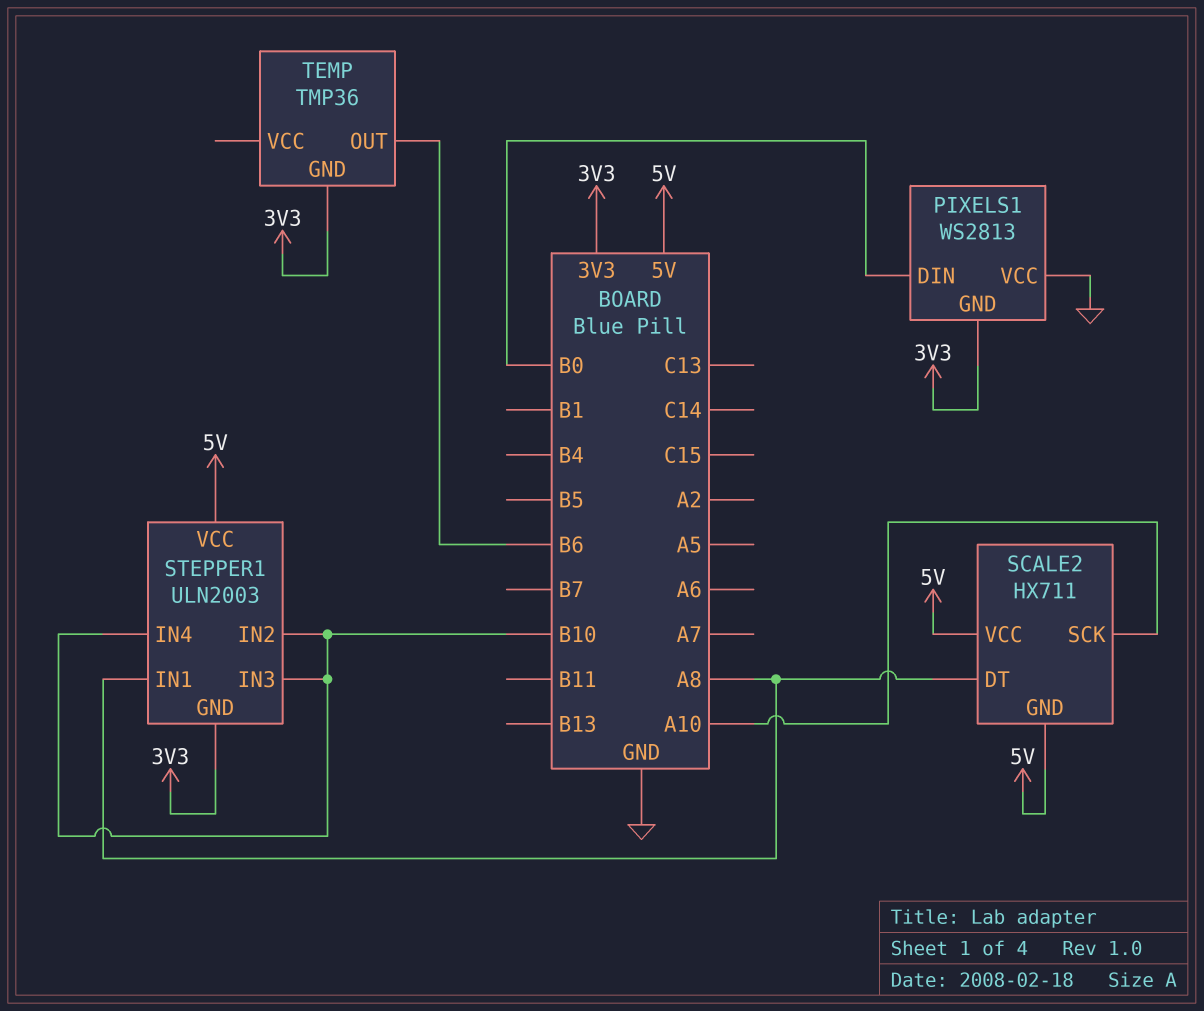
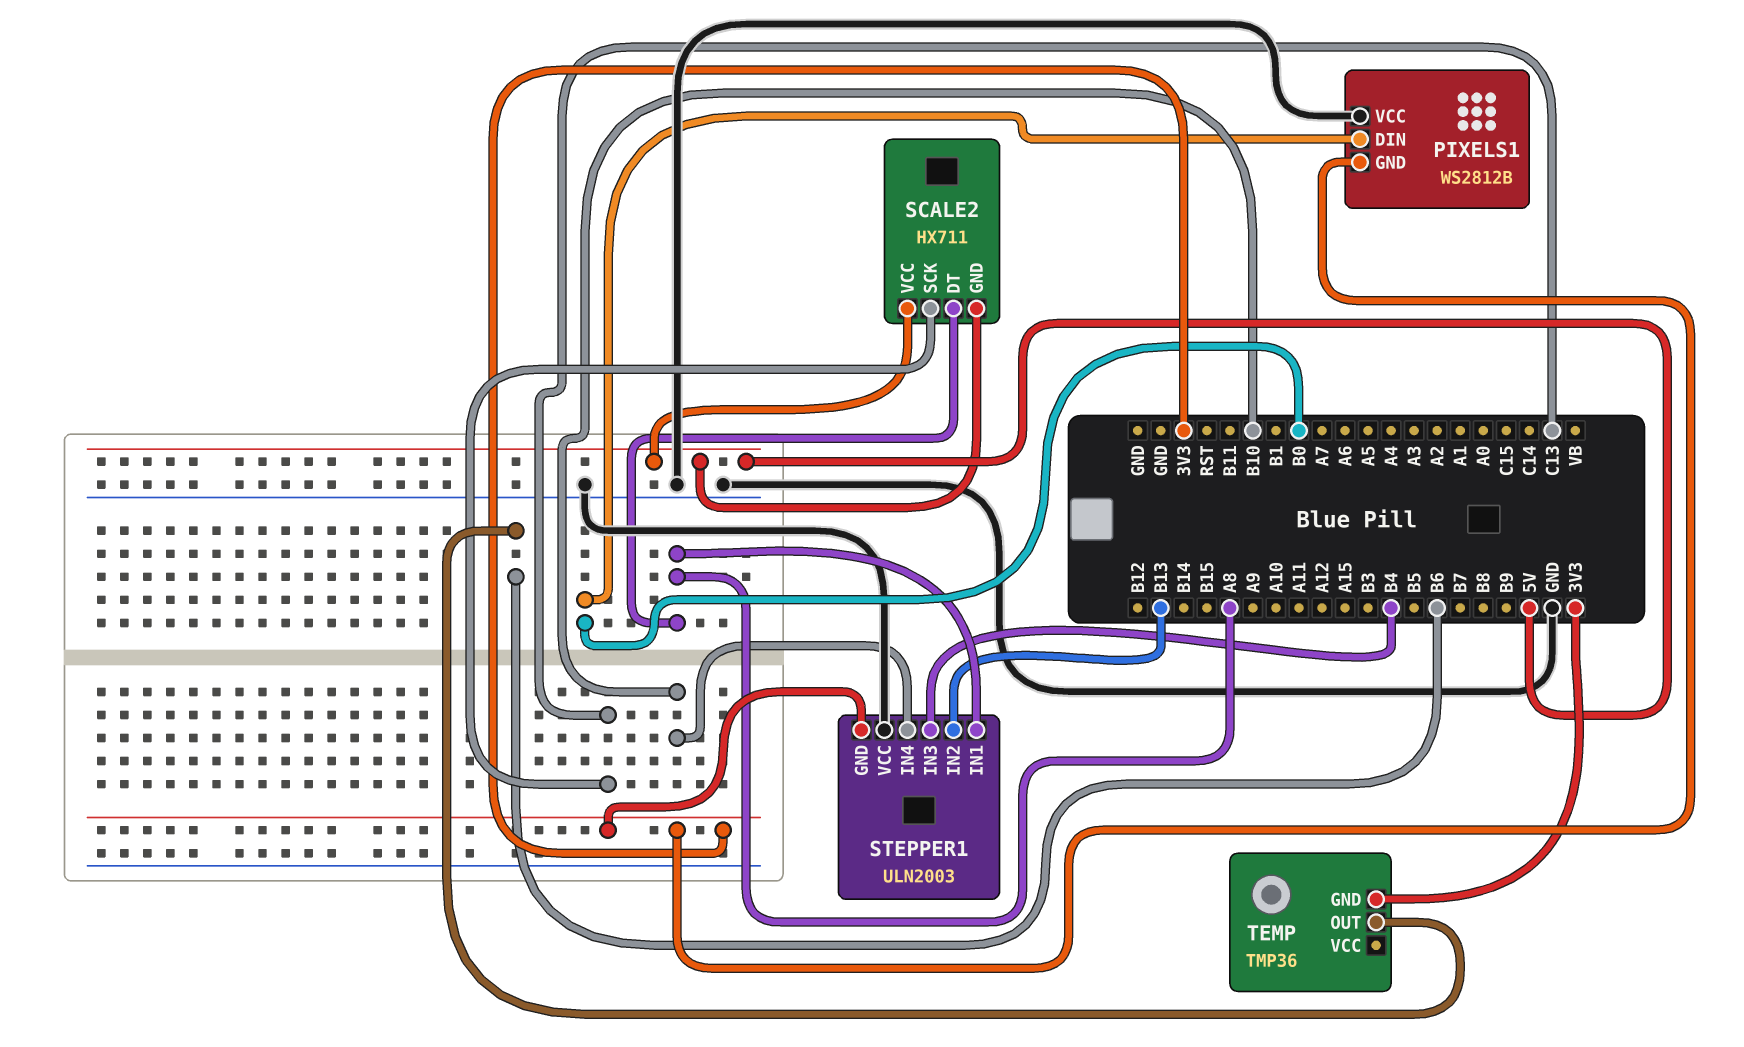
PIXELS1: WS2813 -> WS2812B
SCALE2 pin SCK: A10 -> C13
STEPPER1 pin IN2: B10 -> B13
STEPPER1 pin IN3: B10 -> B4
STEPPER1 pin VCC: 5V -> GND

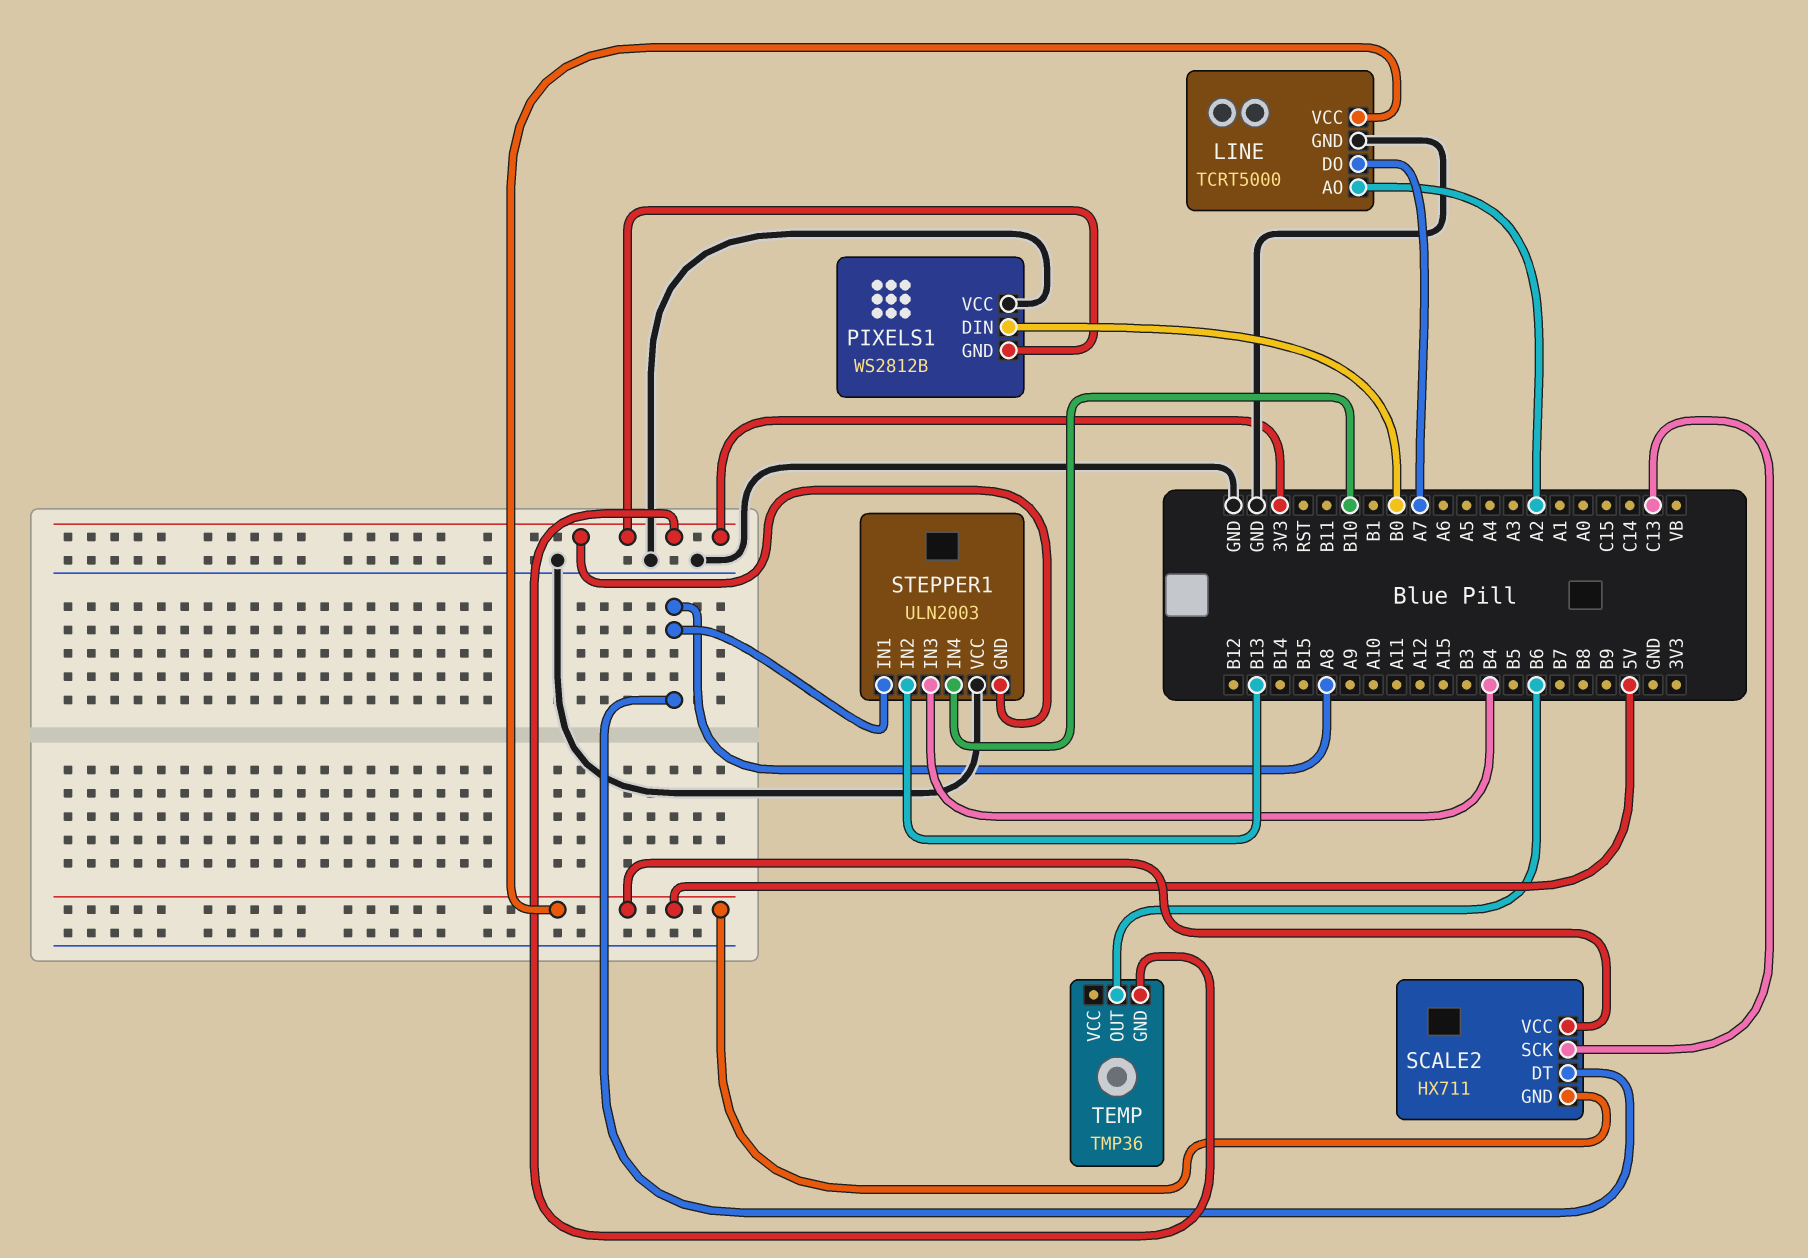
LINE: none -> TCRT5000
LINE pin AO: none -> A2
LINE pin DO: none -> A7
LINE pin GND: none -> GND
LINE pin VCC: none -> 5V

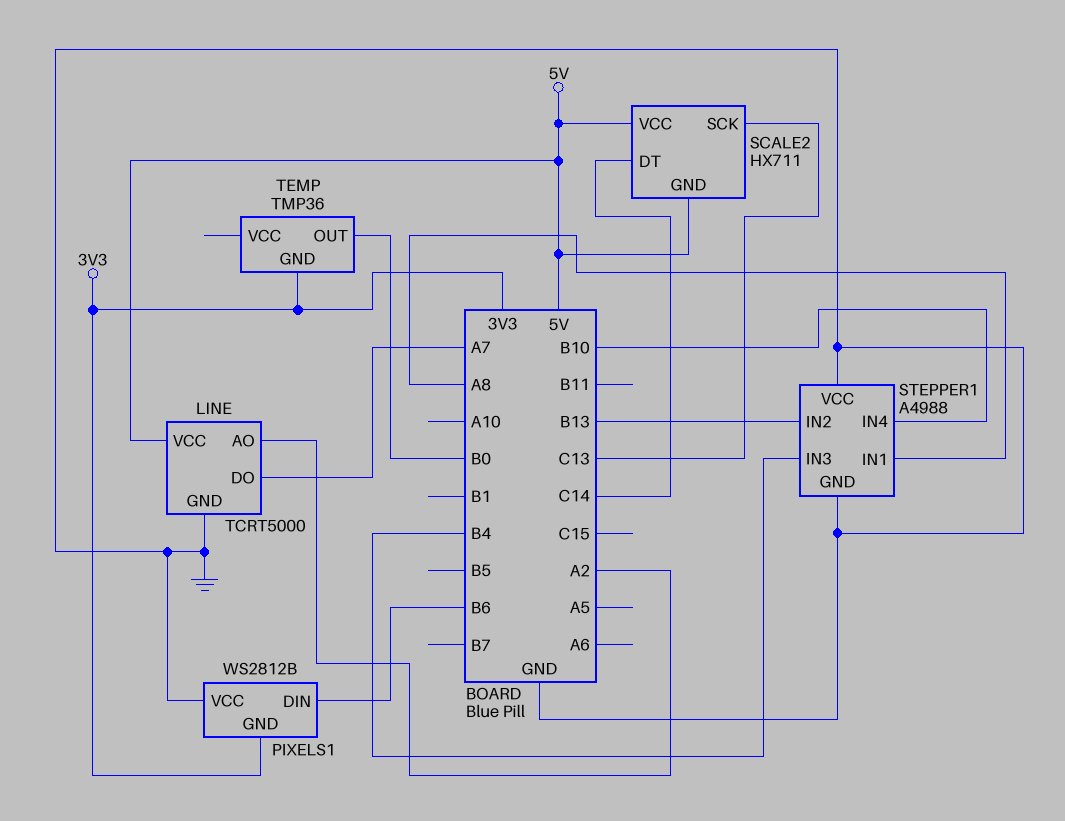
PIXELS1 pin DIN: B0 -> B6
SCALE2 pin DT: A8 -> C14
STEPPER1: ULN2003 -> A4988
STEPPER1 pin GND: 3V3 -> GND
TEMP pin OUT: B6 -> B0

